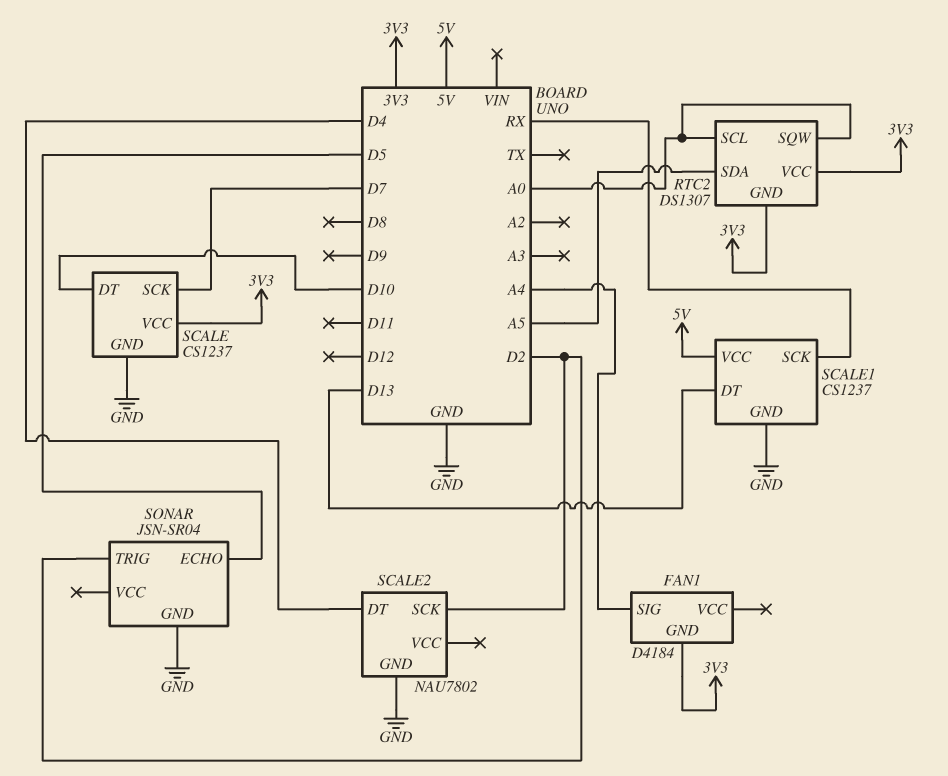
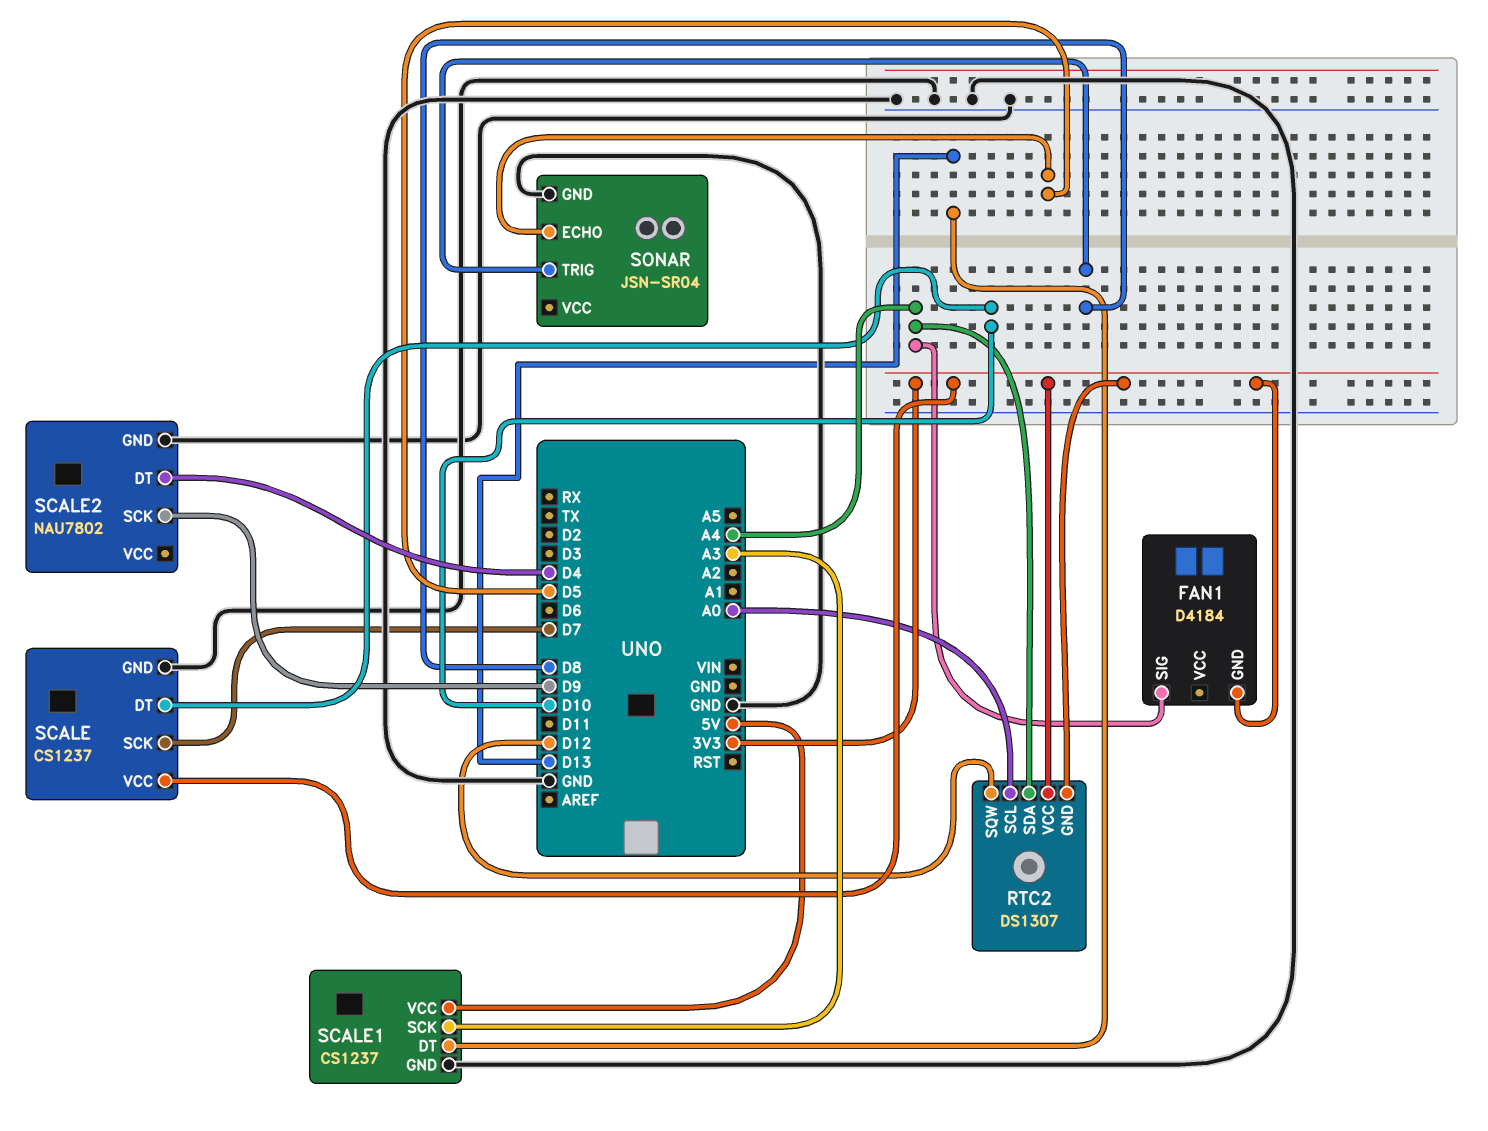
RTC2 pin SDA: A5 -> A4
RTC2 pin SQW: A0 -> D12
SCALE1 pin SCK: RX -> A3
SCALE2 pin SCK: D2 -> D9
SONAR pin TRIG: D2 -> D8

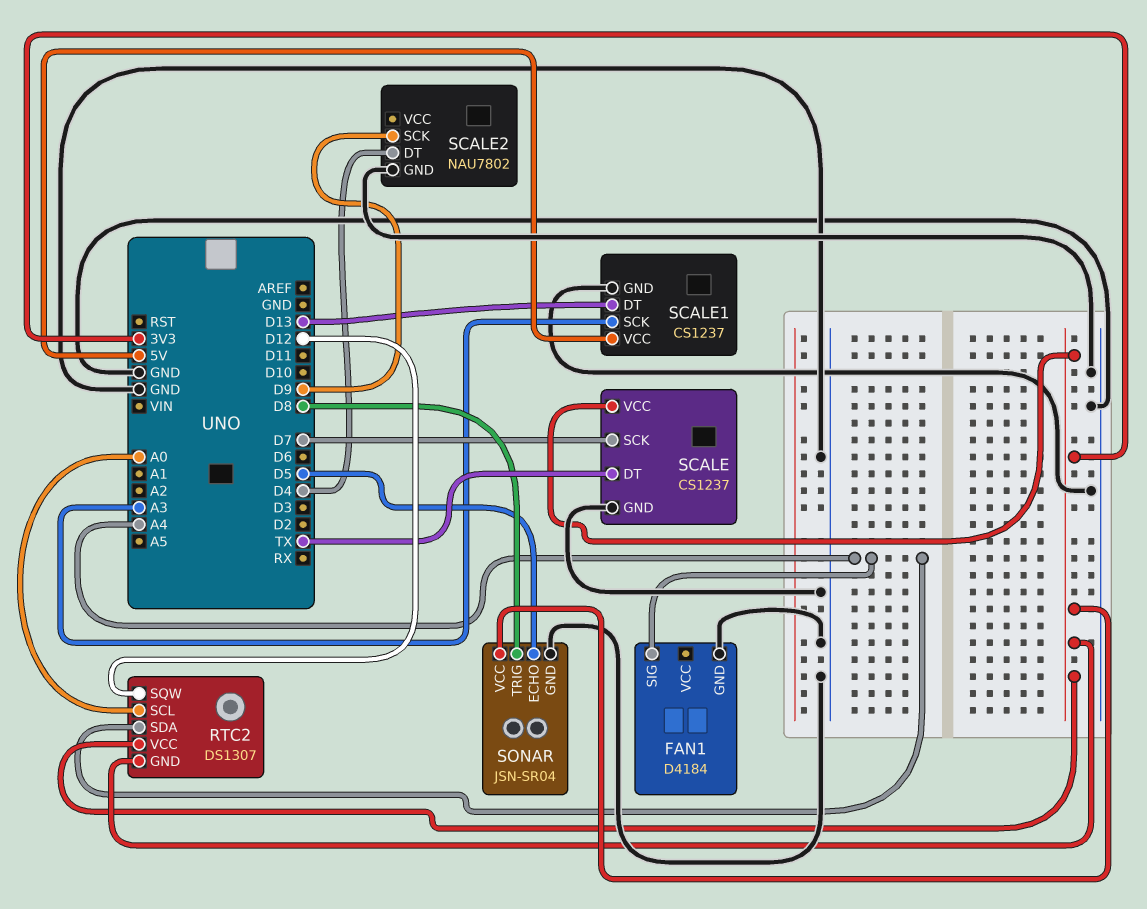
FAN1 pin GND: 3V3 -> GND
SCALE pin DT: D10 -> TX
SONAR pin VCC: none -> 3V3

